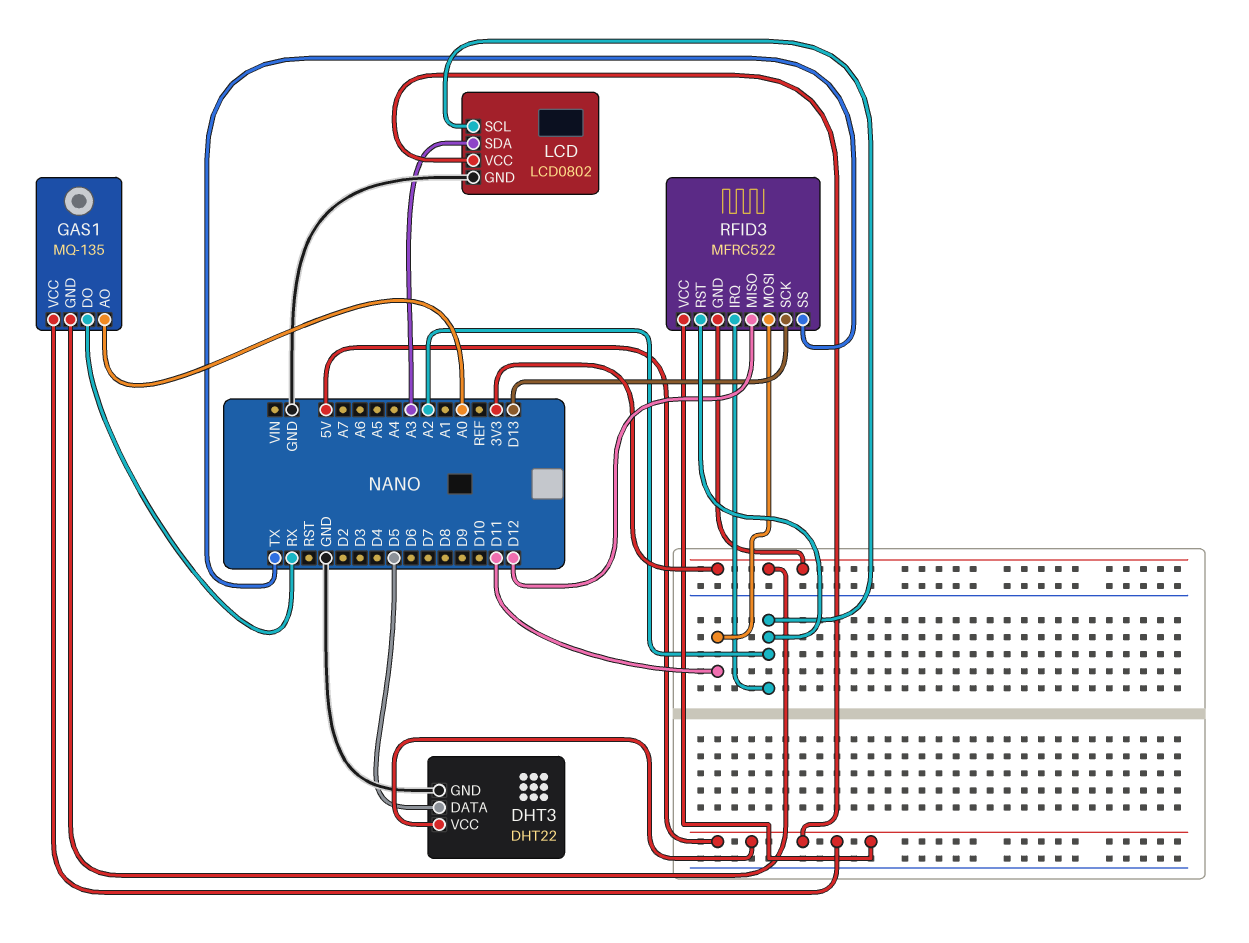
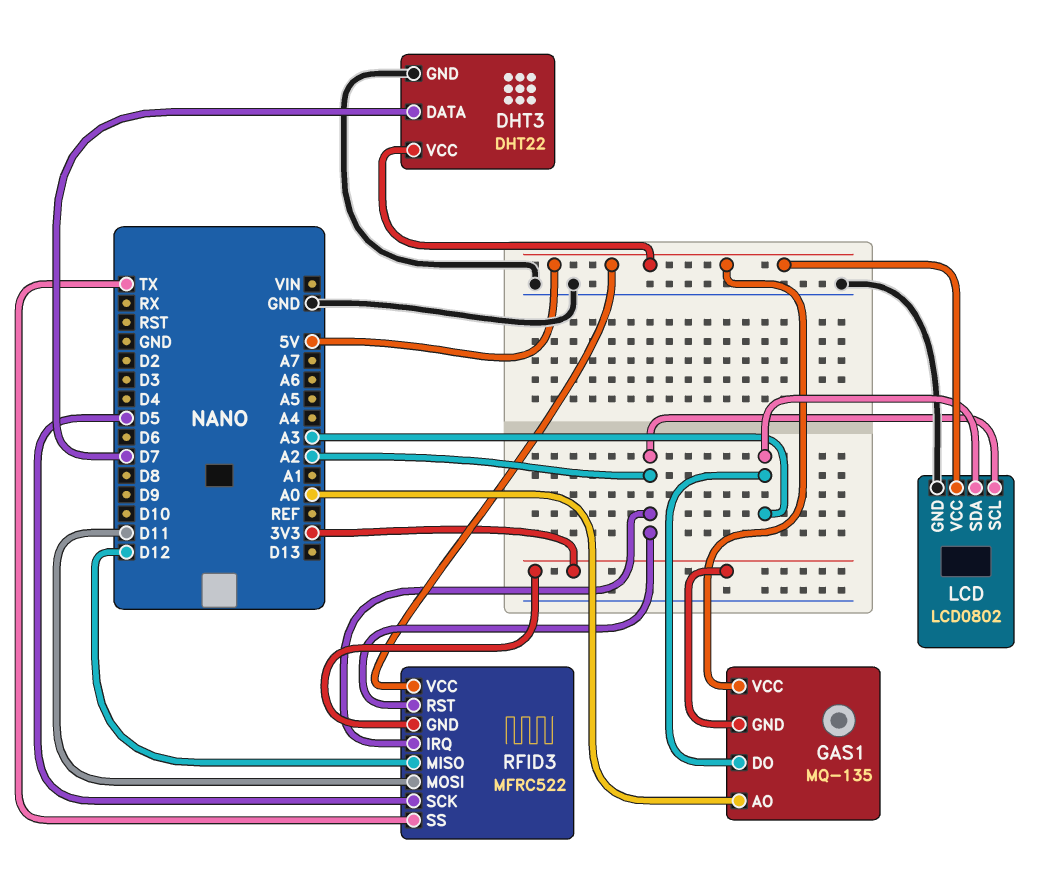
DHT3 pin DATA: D5 -> D7
GAS1 pin DO: RX -> A3
RFID3 pin SCK: D13 -> D5

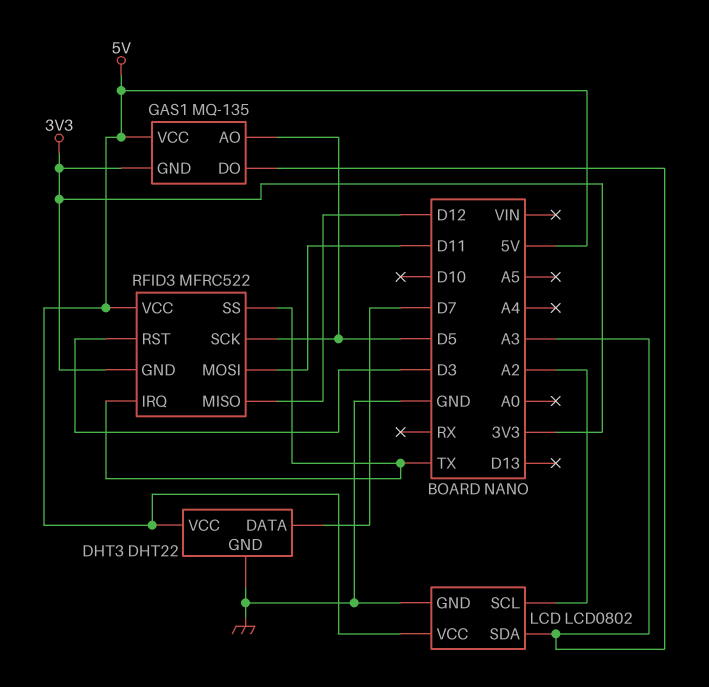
GAS1 pin AO: A0 -> D5
RFID3 pin IRQ: A2 -> TX
RFID3 pin RST: A2 -> D3

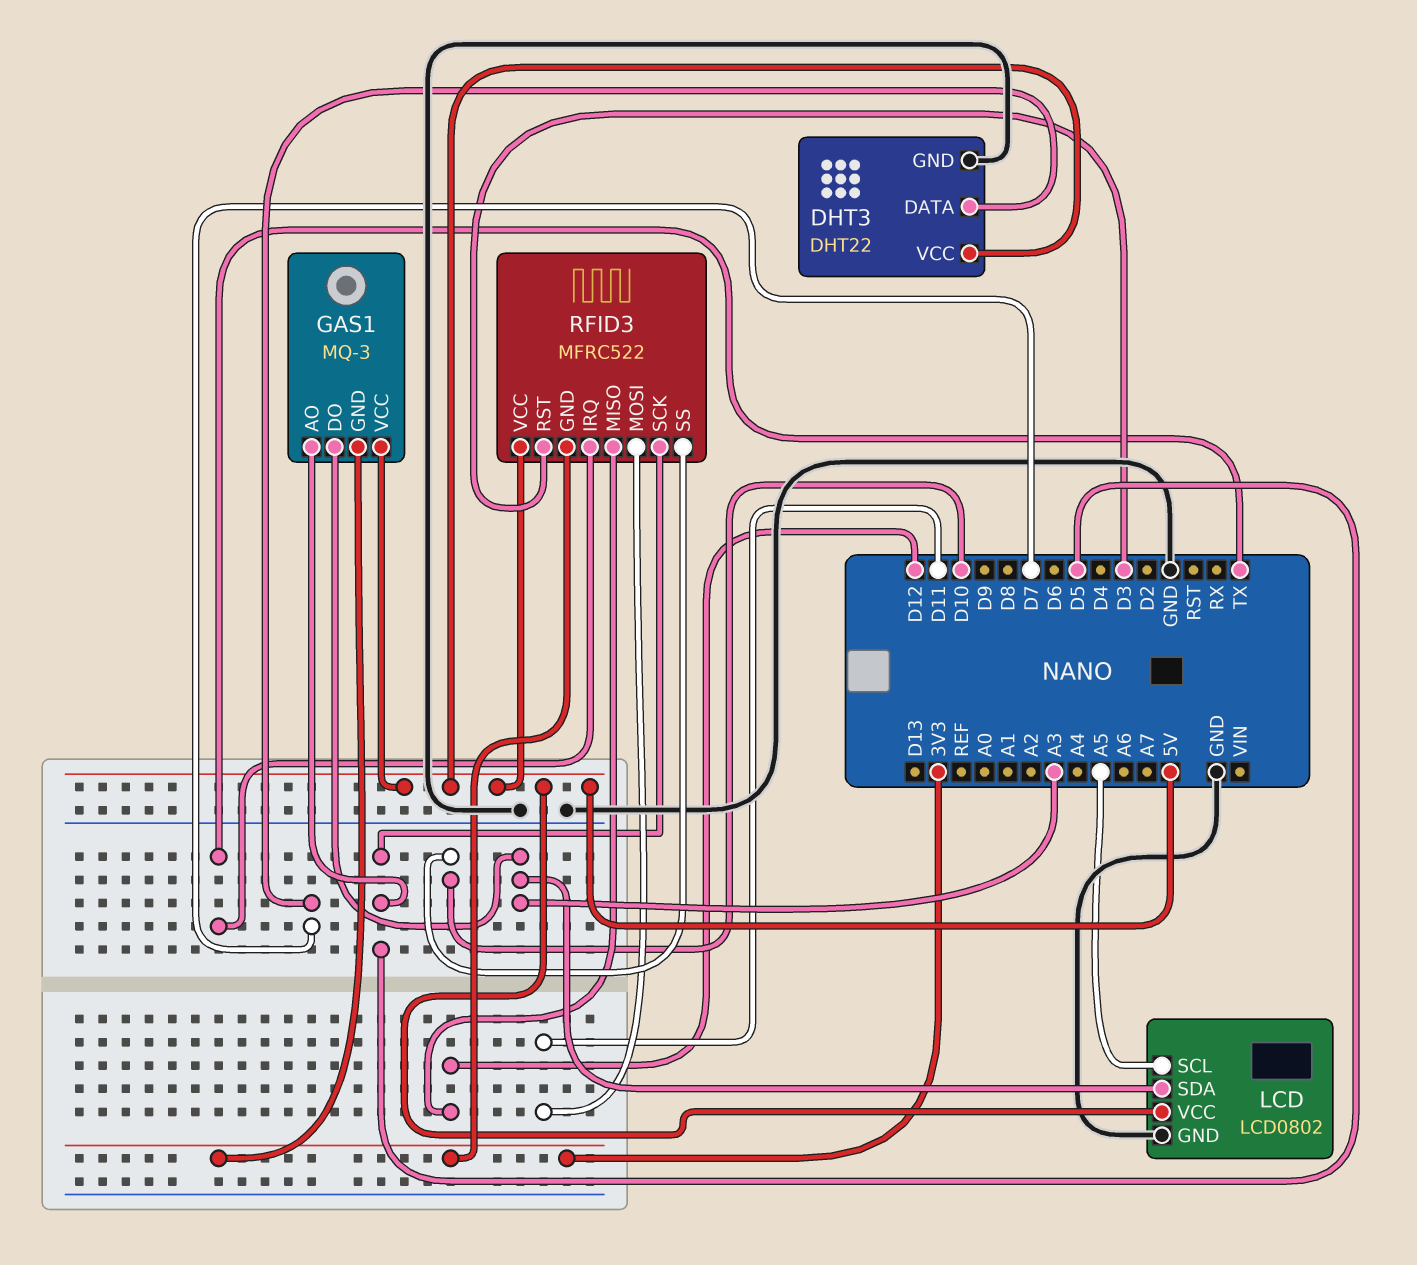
GAS1: MQ-135 -> MQ-3
LCD pin SCL: A2 -> A5
RFID3 pin SS: TX -> D10

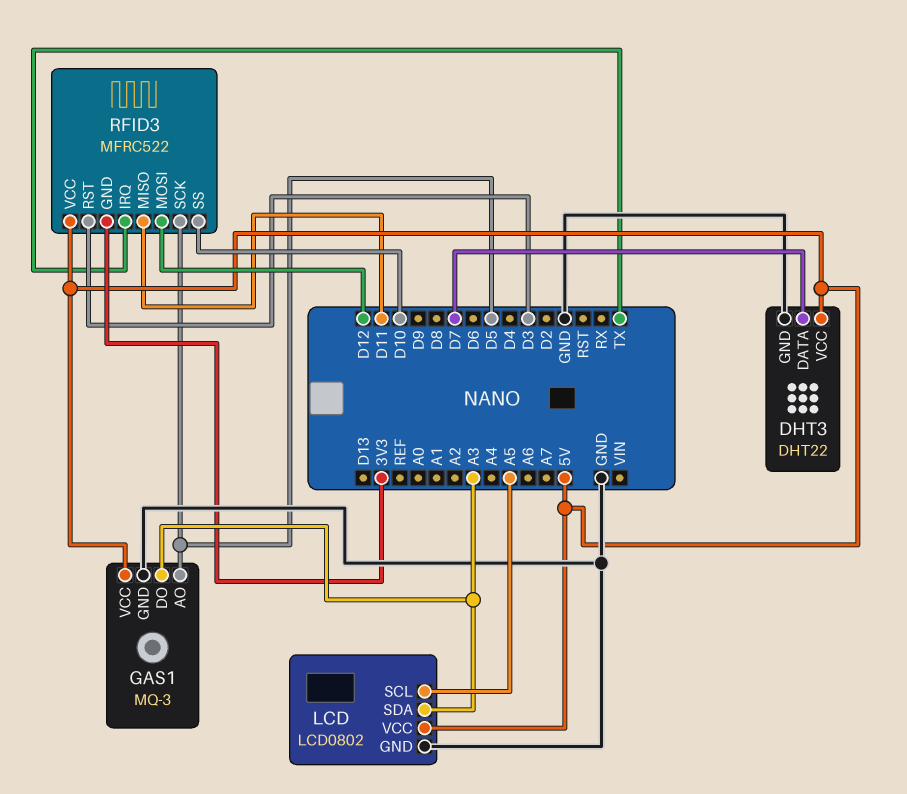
GAS1 pin GND: 3V3 -> GND
RFID3 pin MISO: D12 -> D11
RFID3 pin MOSI: D11 -> D12

